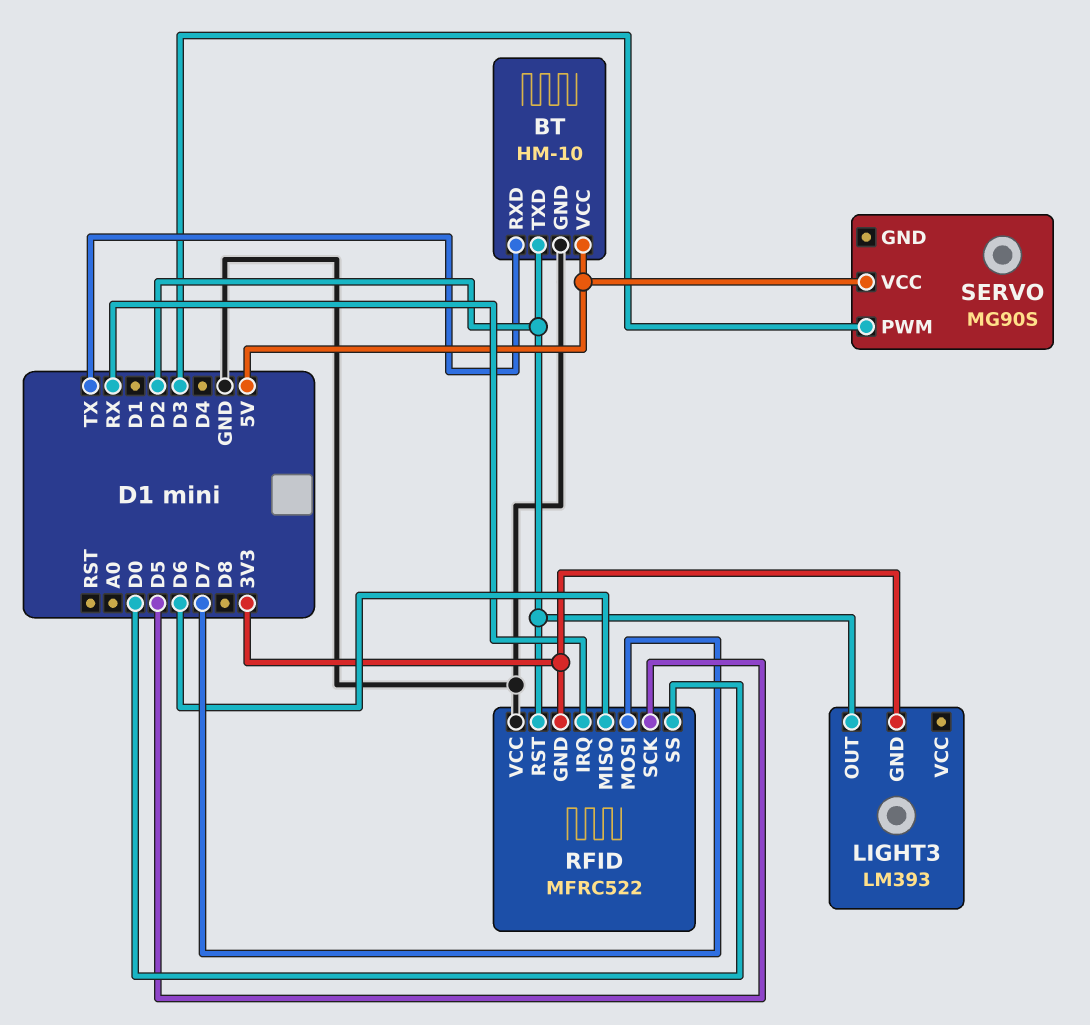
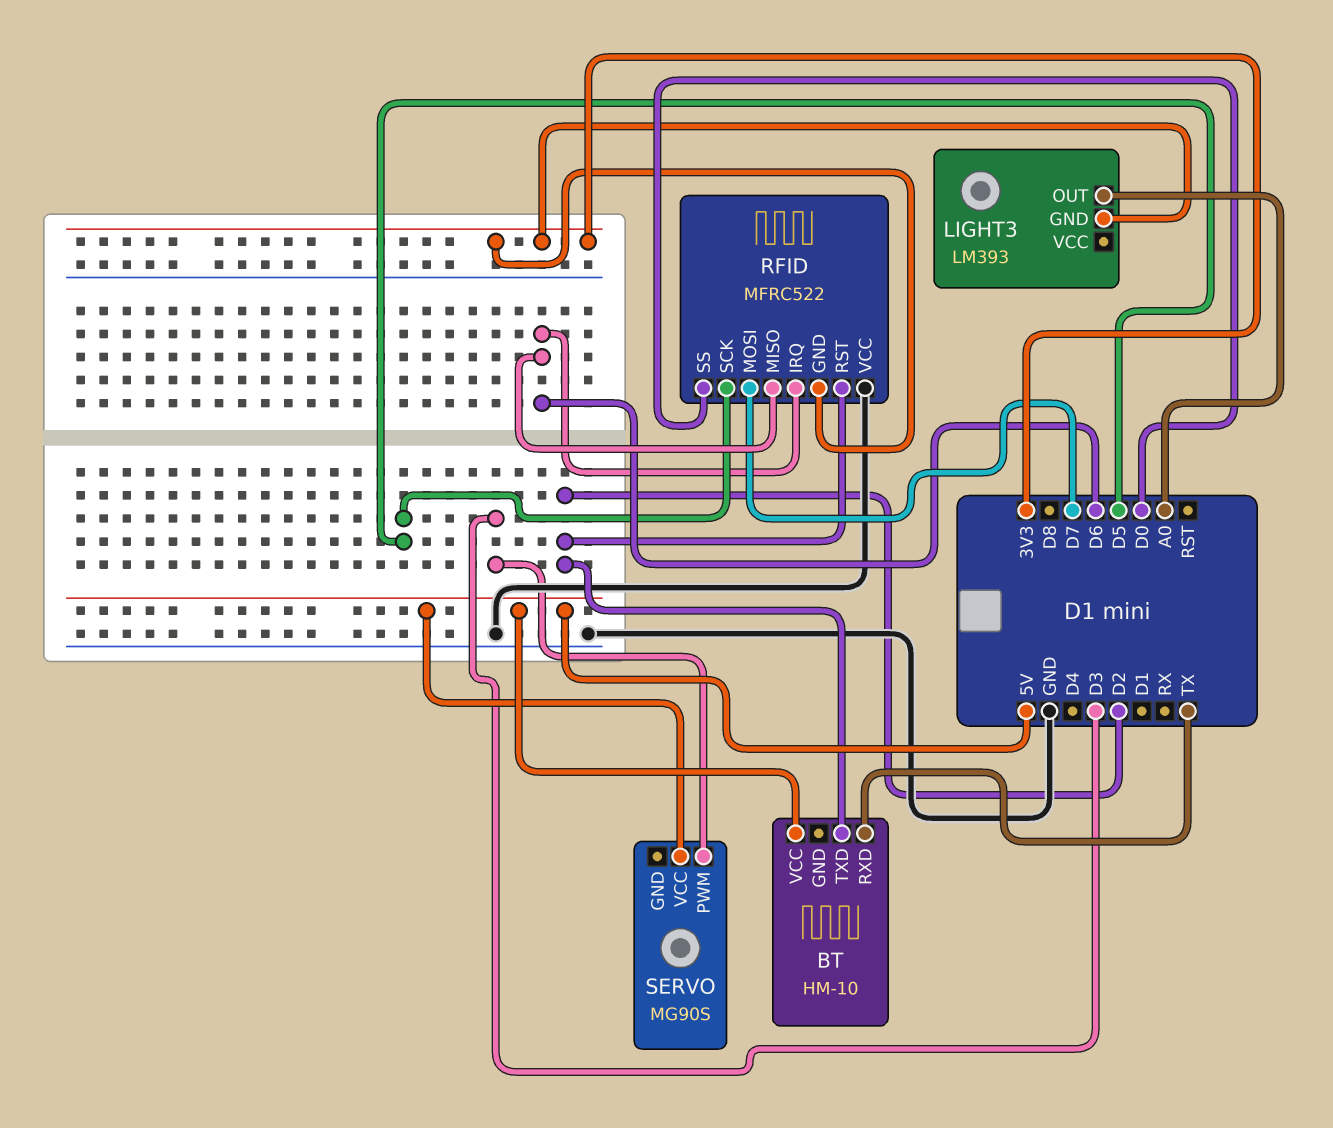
BT pin GND: GND -> none
LIGHT3 pin OUT: D2 -> A0
RFID pin IRQ: RX -> D6

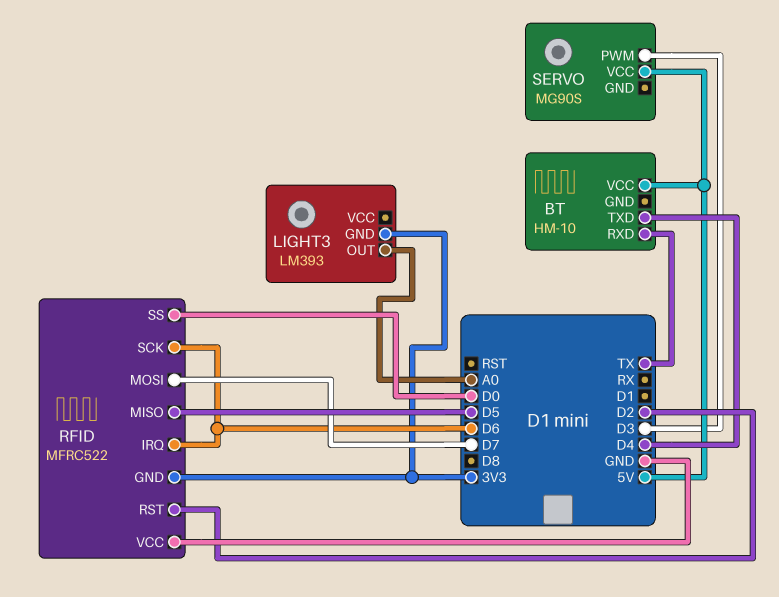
BT pin TXD: D2 -> D4
RFID pin MISO: D6 -> D5
RFID pin SCK: D5 -> D6

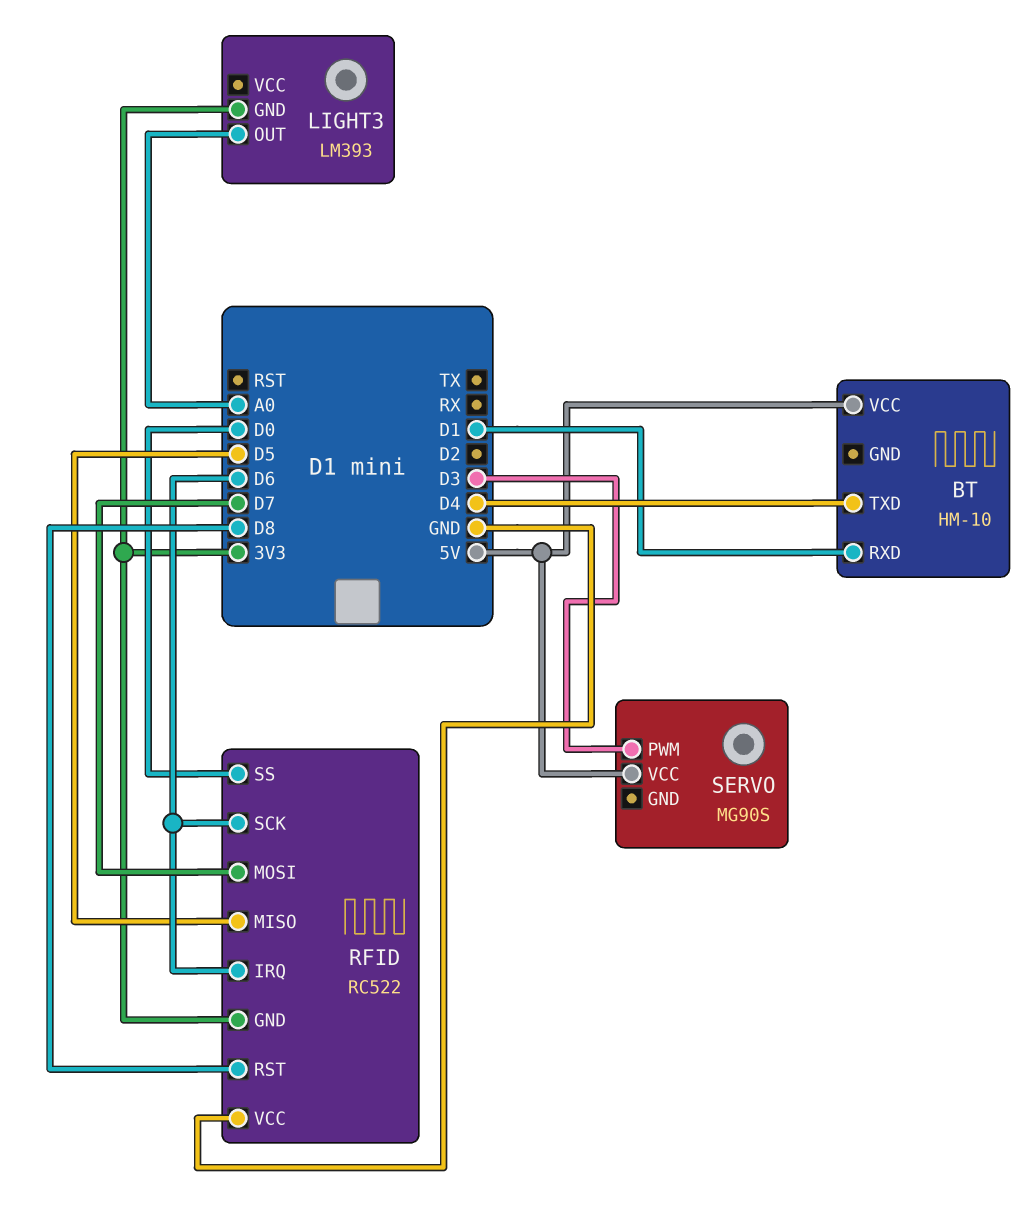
BT pin RXD: TX -> D1
RFID: MFRC522 -> RC522
RFID pin RST: D2 -> D8

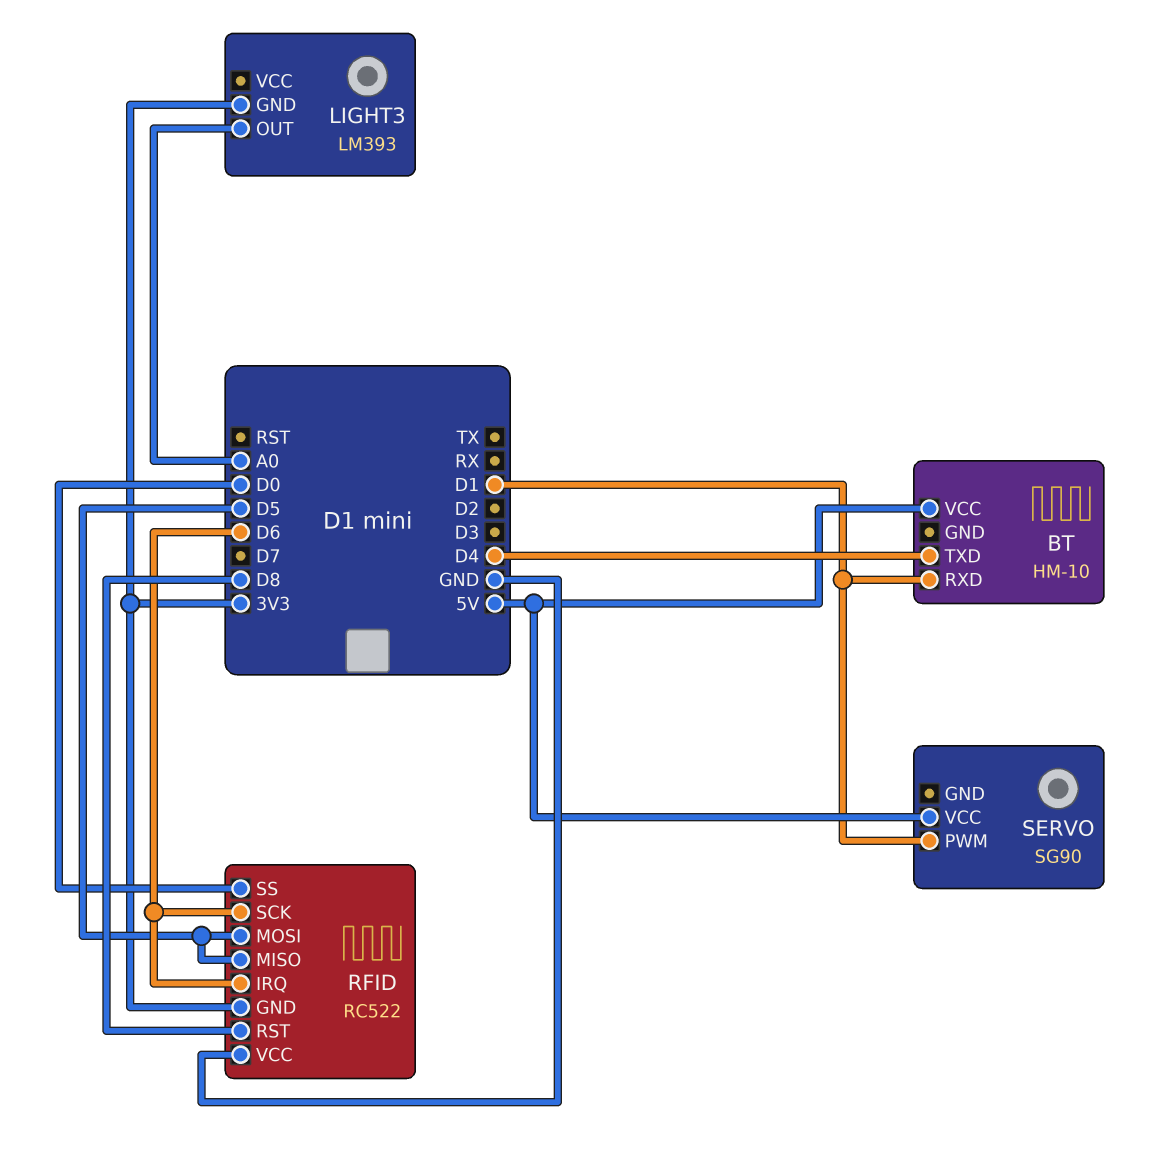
RFID pin MOSI: D7 -> D5
SERVO: MG90S -> SG90
SERVO pin PWM: D3 -> D1

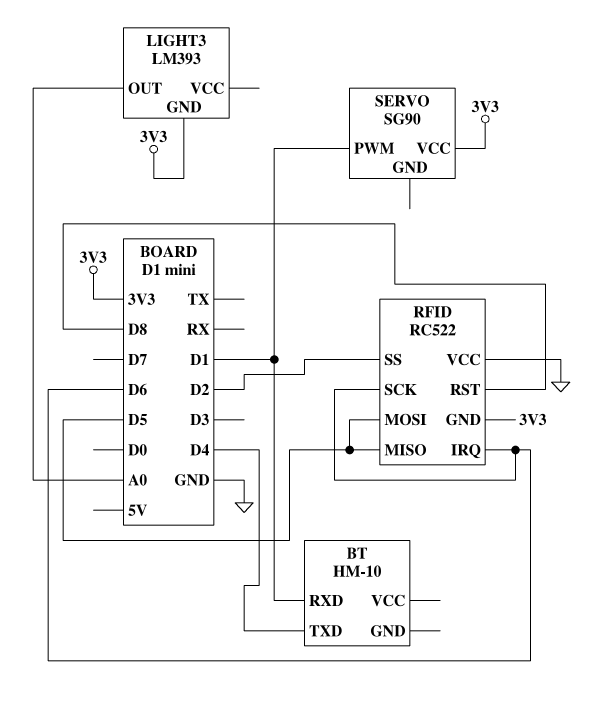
BT pin VCC: 5V -> none
RFID pin SS: D0 -> D2
SERVO pin VCC: 5V -> 3V3

